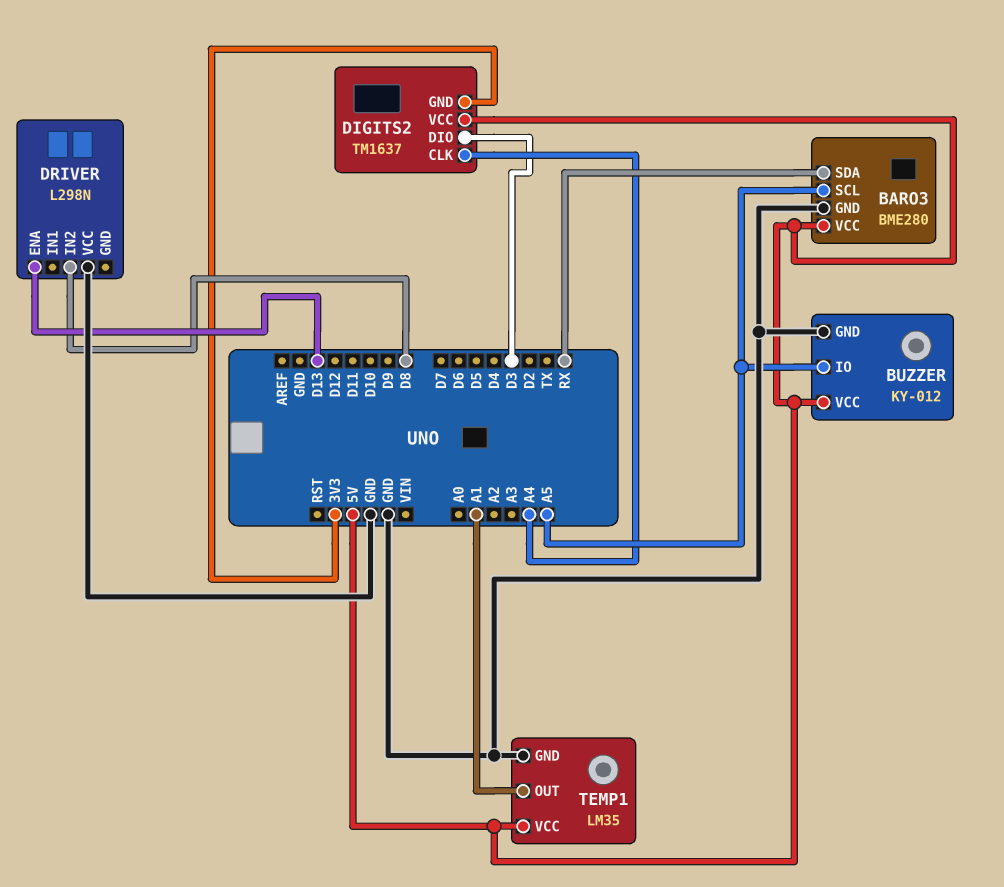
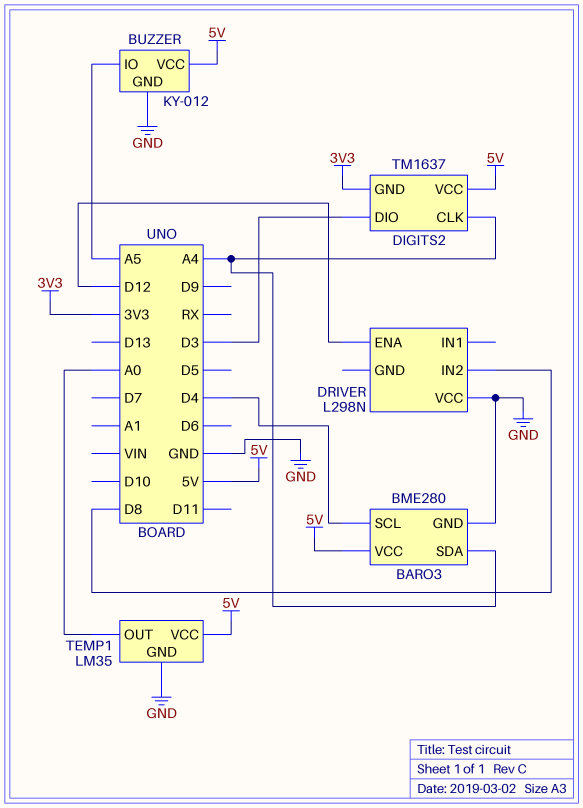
BARO3 pin SCL: A5 -> D4
BARO3 pin SDA: RX -> A4
DRIVER pin ENA: D13 -> D12
TEMP1 pin OUT: A1 -> A0

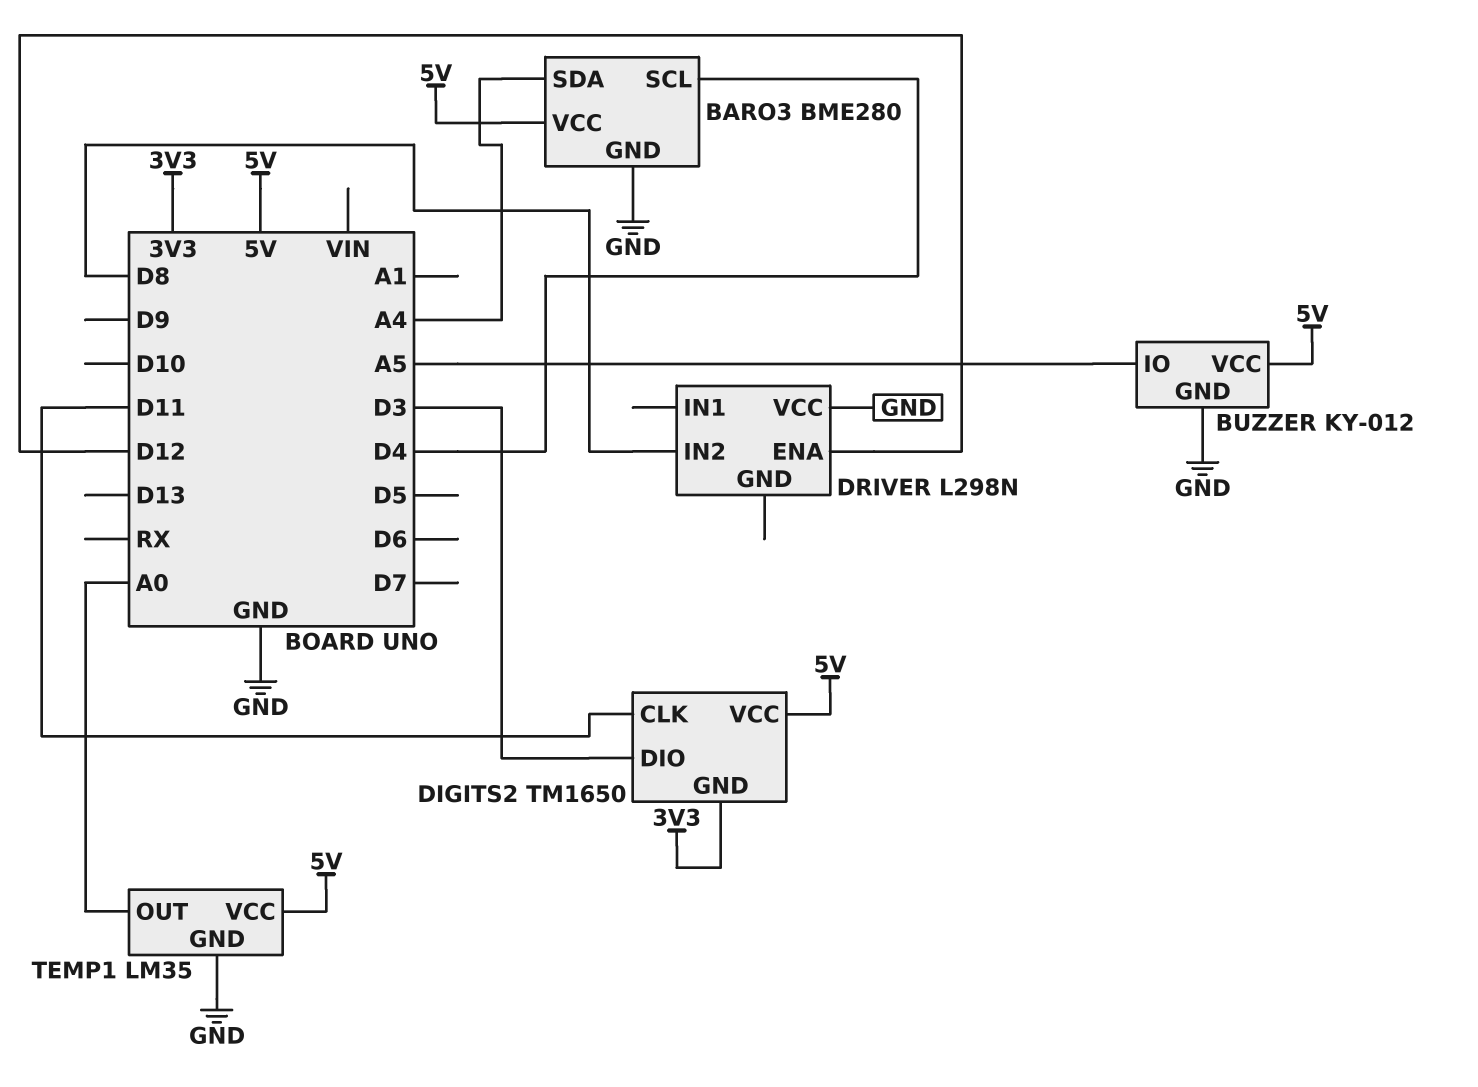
DIGITS2: TM1637 -> TM1650
DIGITS2 pin CLK: A4 -> D11

